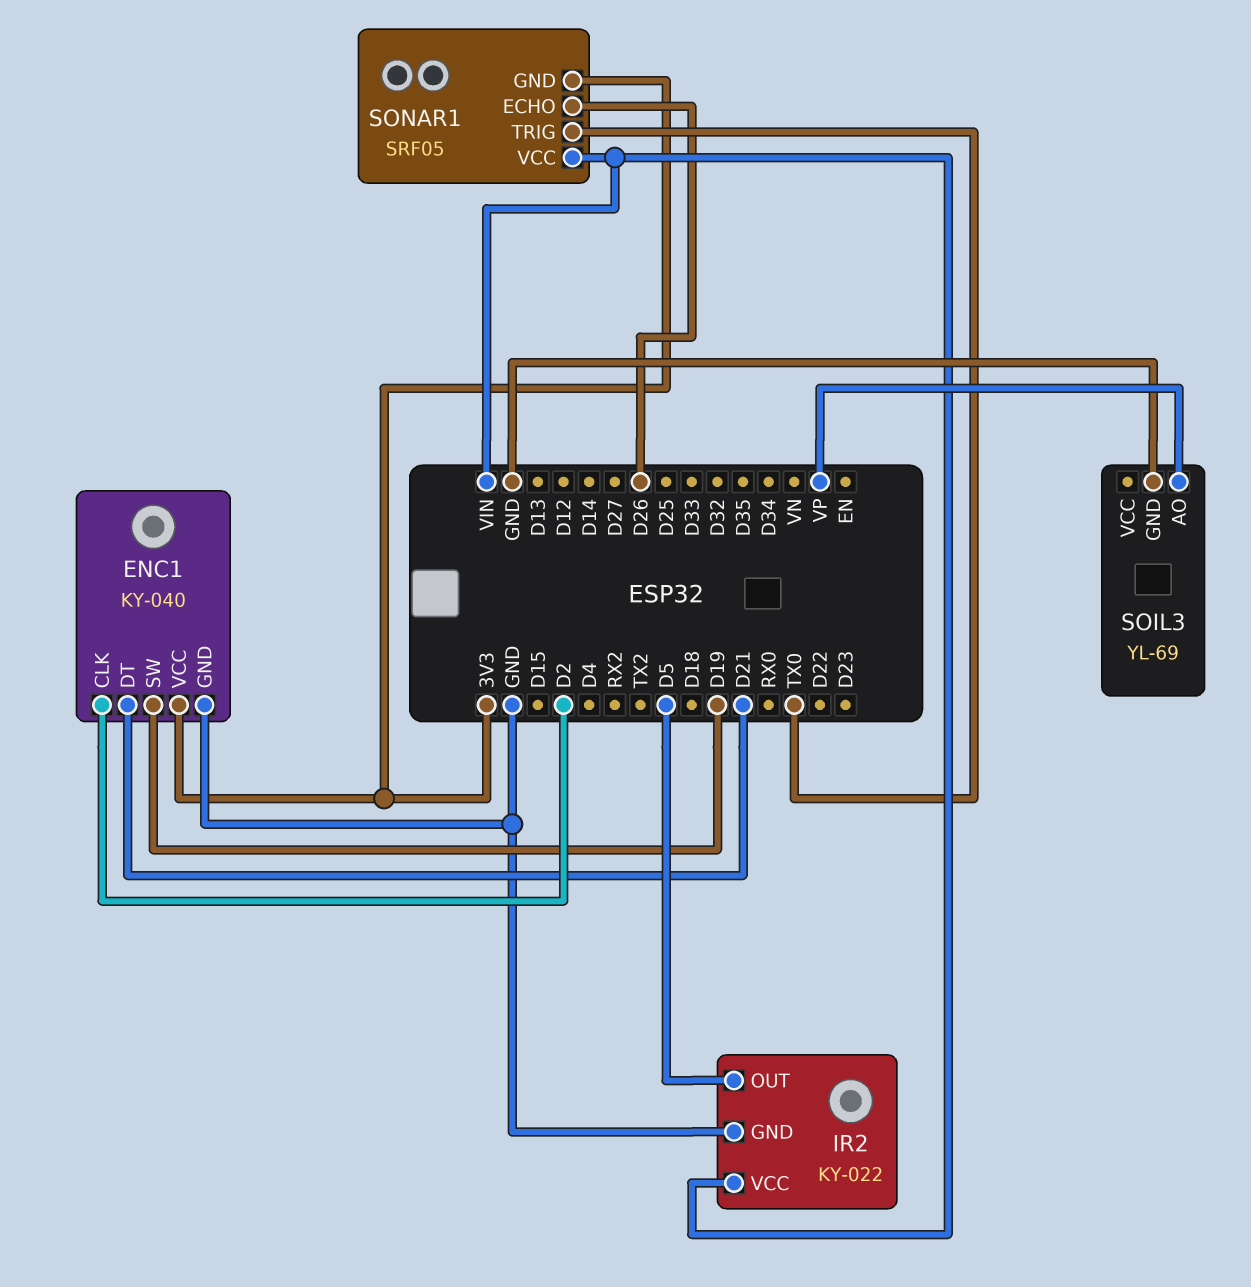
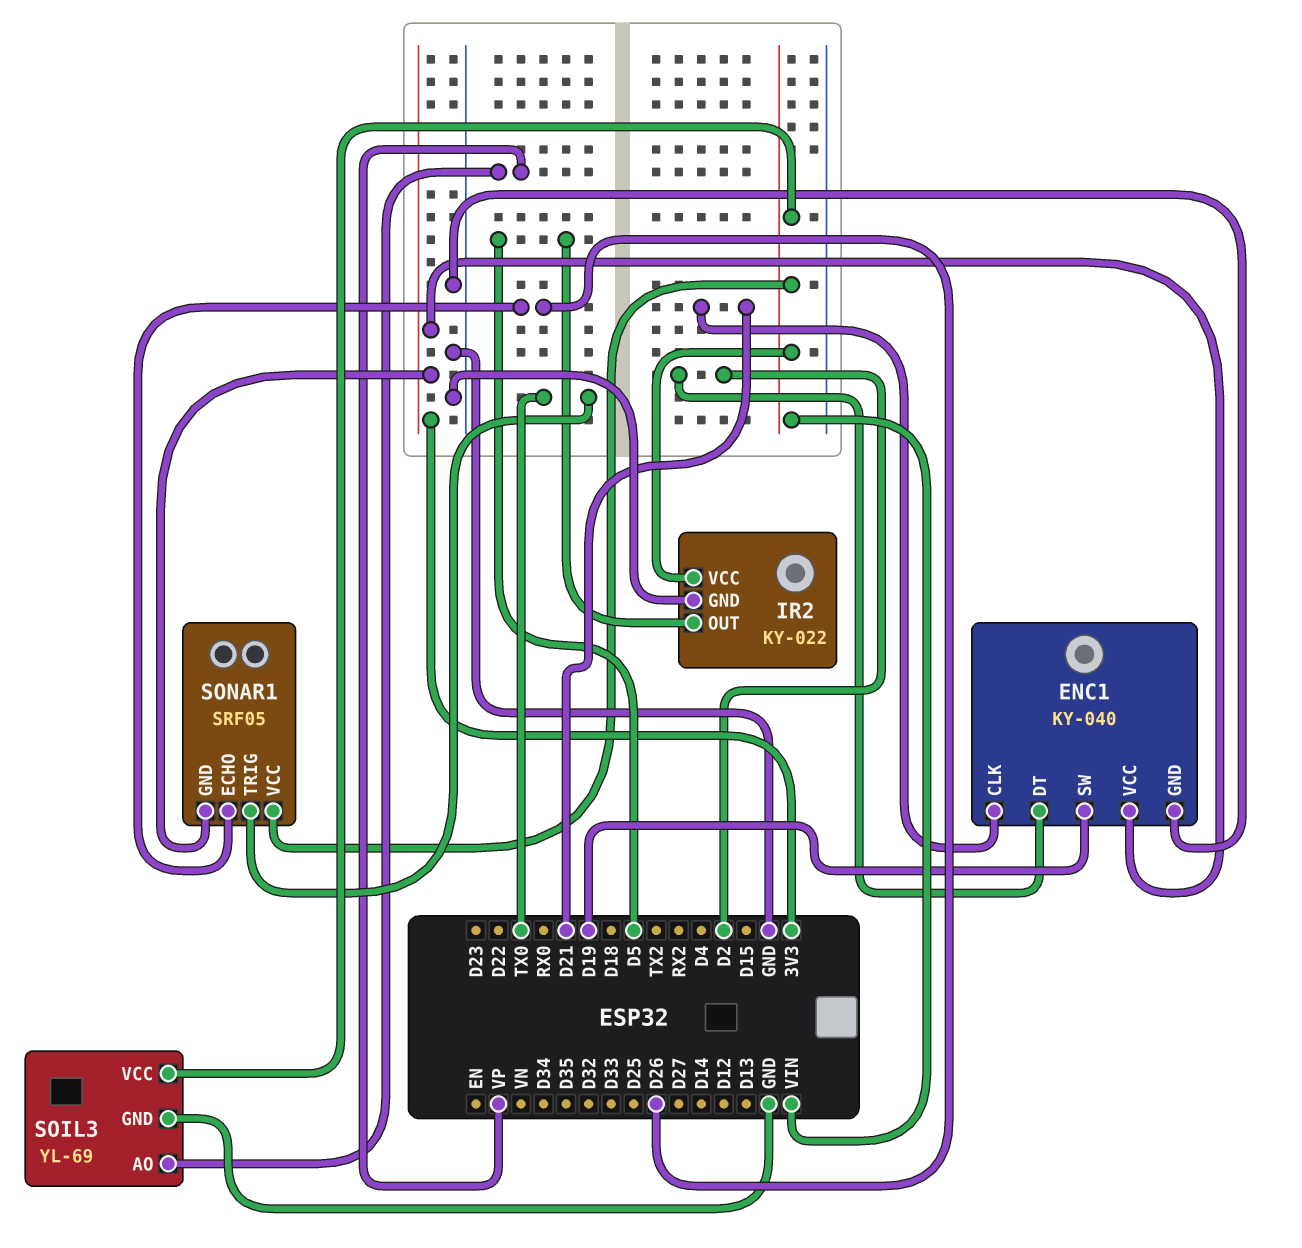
ENC1 pin CLK: D2 -> D21
ENC1 pin DT: D21 -> D2
SOIL3 pin VCC: none -> VIN

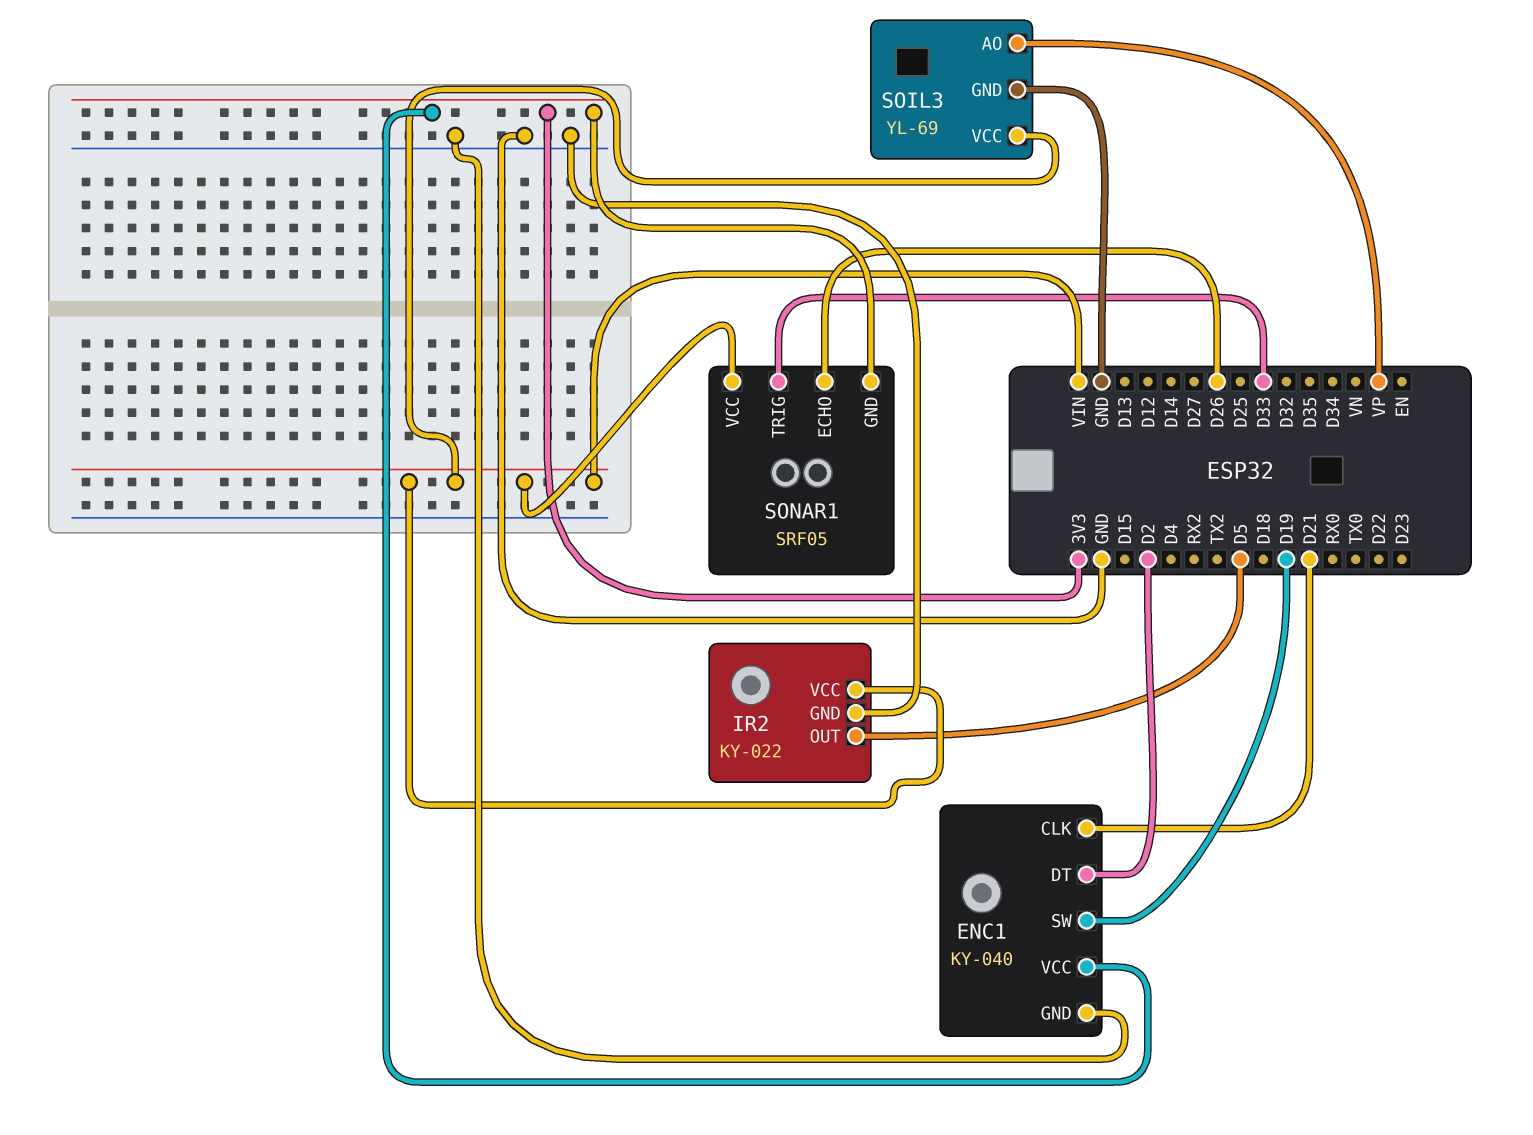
SONAR1 pin TRIG: TX0 -> D33

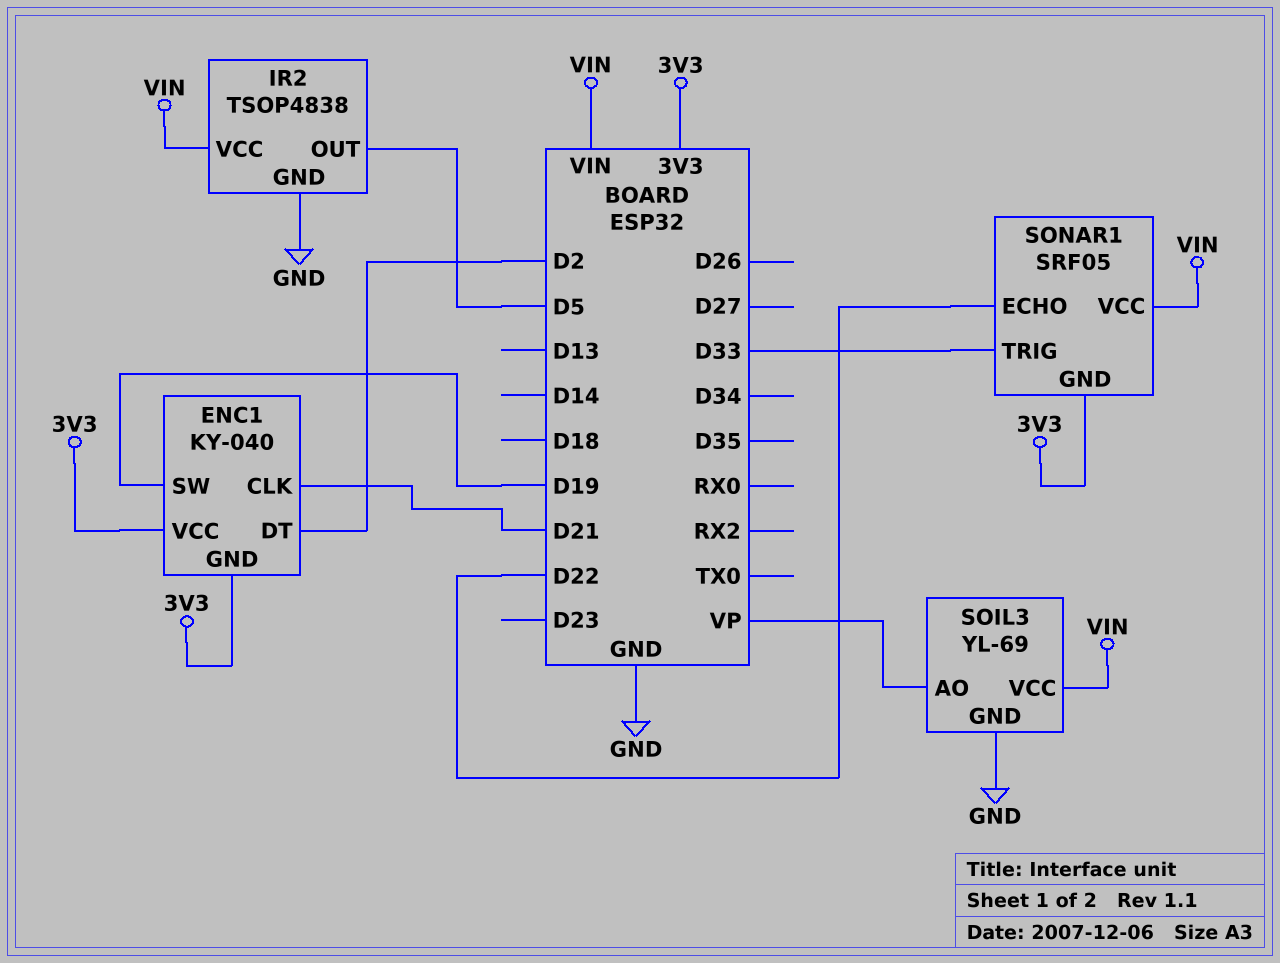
ENC1 pin GND: GND -> 3V3
IR2: KY-022 -> TSOP4838
SONAR1 pin ECHO: D26 -> D22

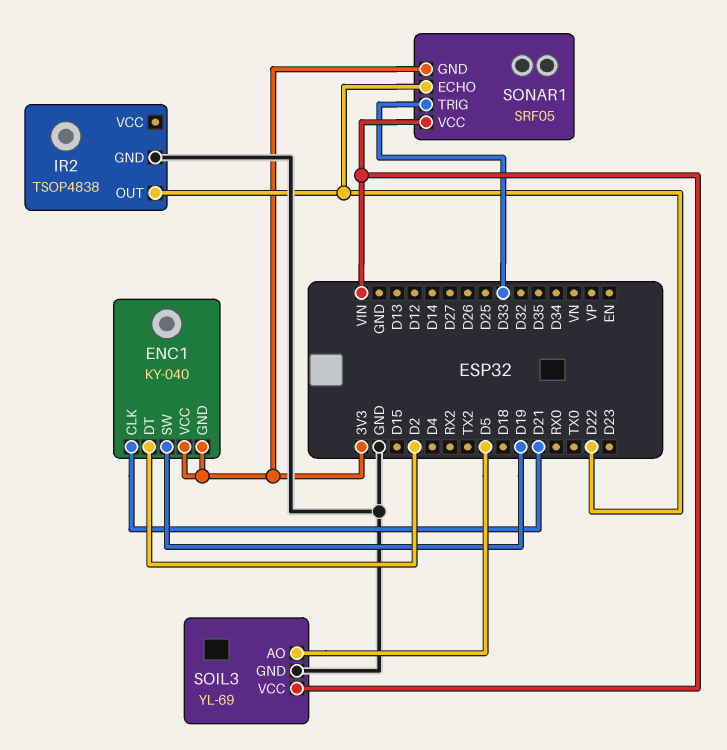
IR2 pin OUT: D5 -> D22
IR2 pin VCC: VIN -> none
SOIL3 pin AO: VP -> D5

